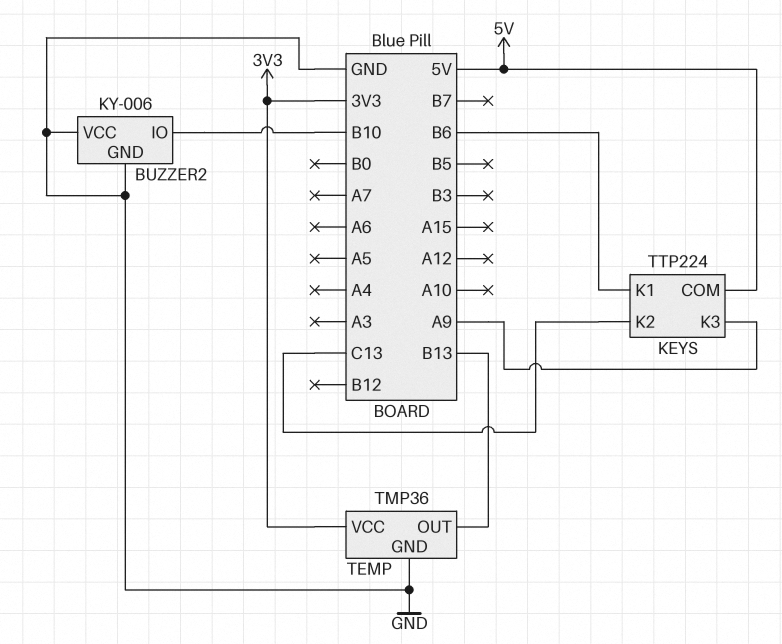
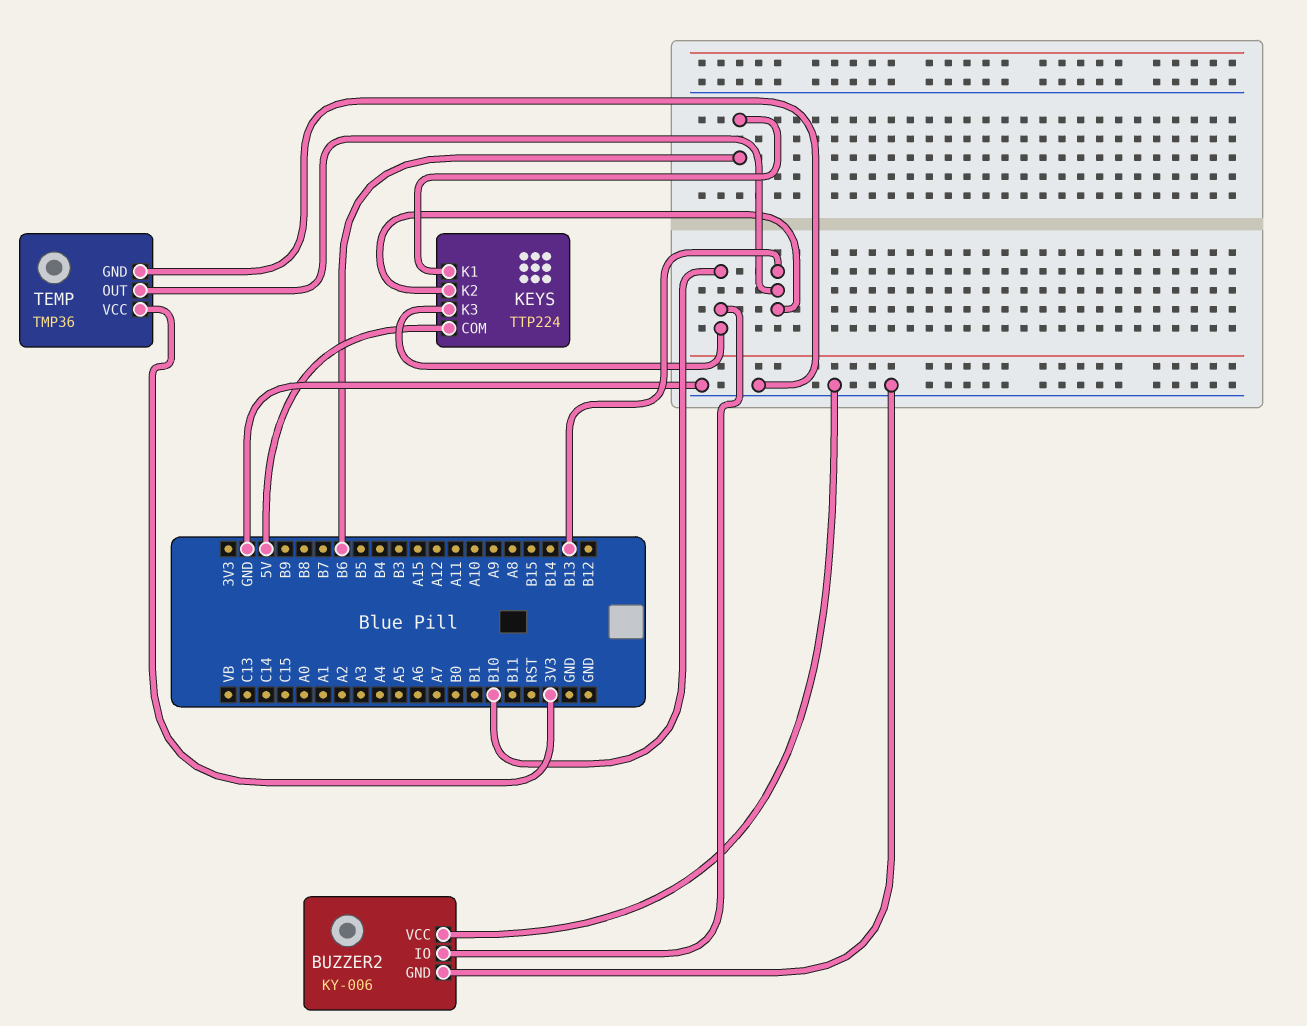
KEYS pin K2: C13 -> B13
KEYS pin K3: A9 -> B10

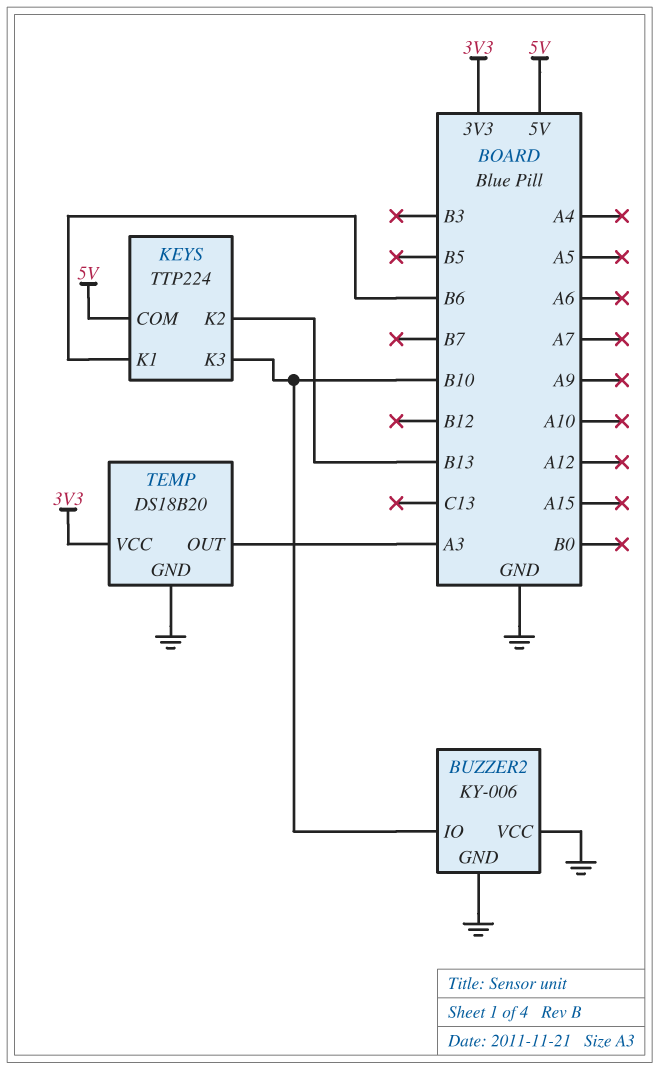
TEMP: TMP36 -> DS18B20
TEMP pin OUT: B13 -> A3

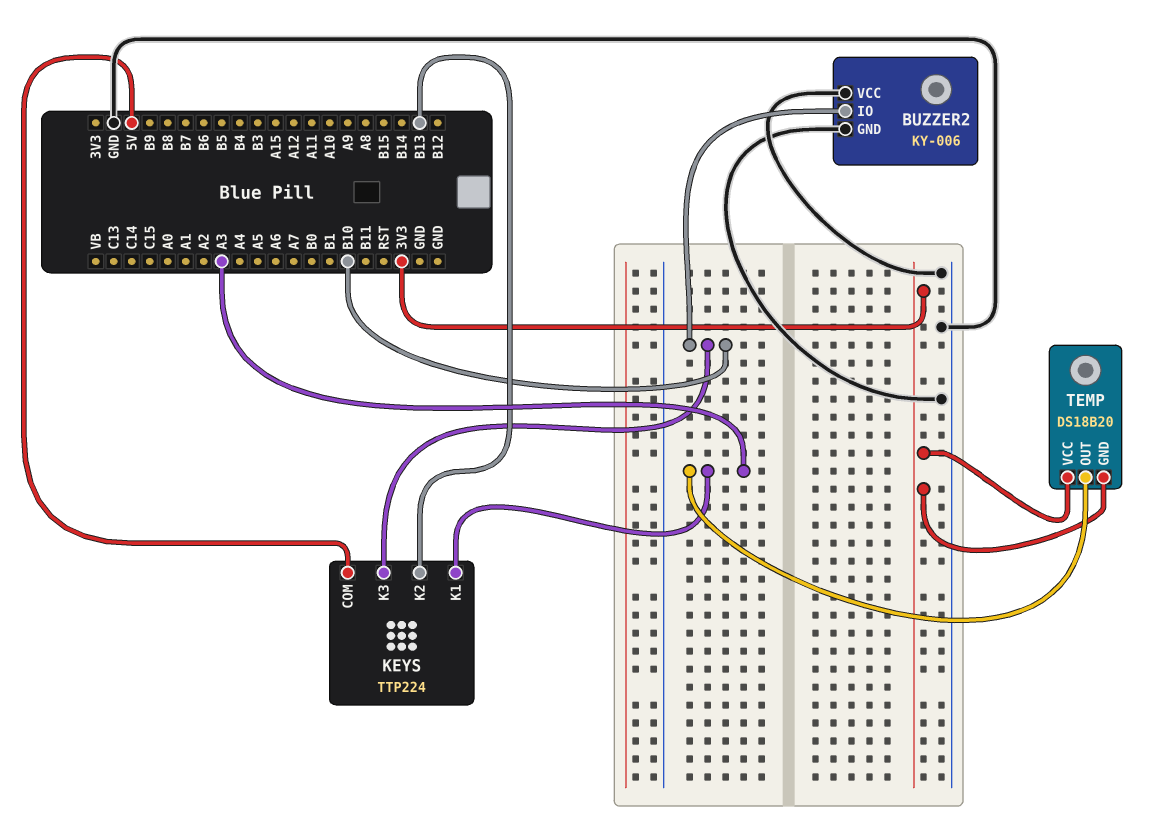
KEYS pin K1: B6 -> A3
TEMP pin GND: GND -> 3V3

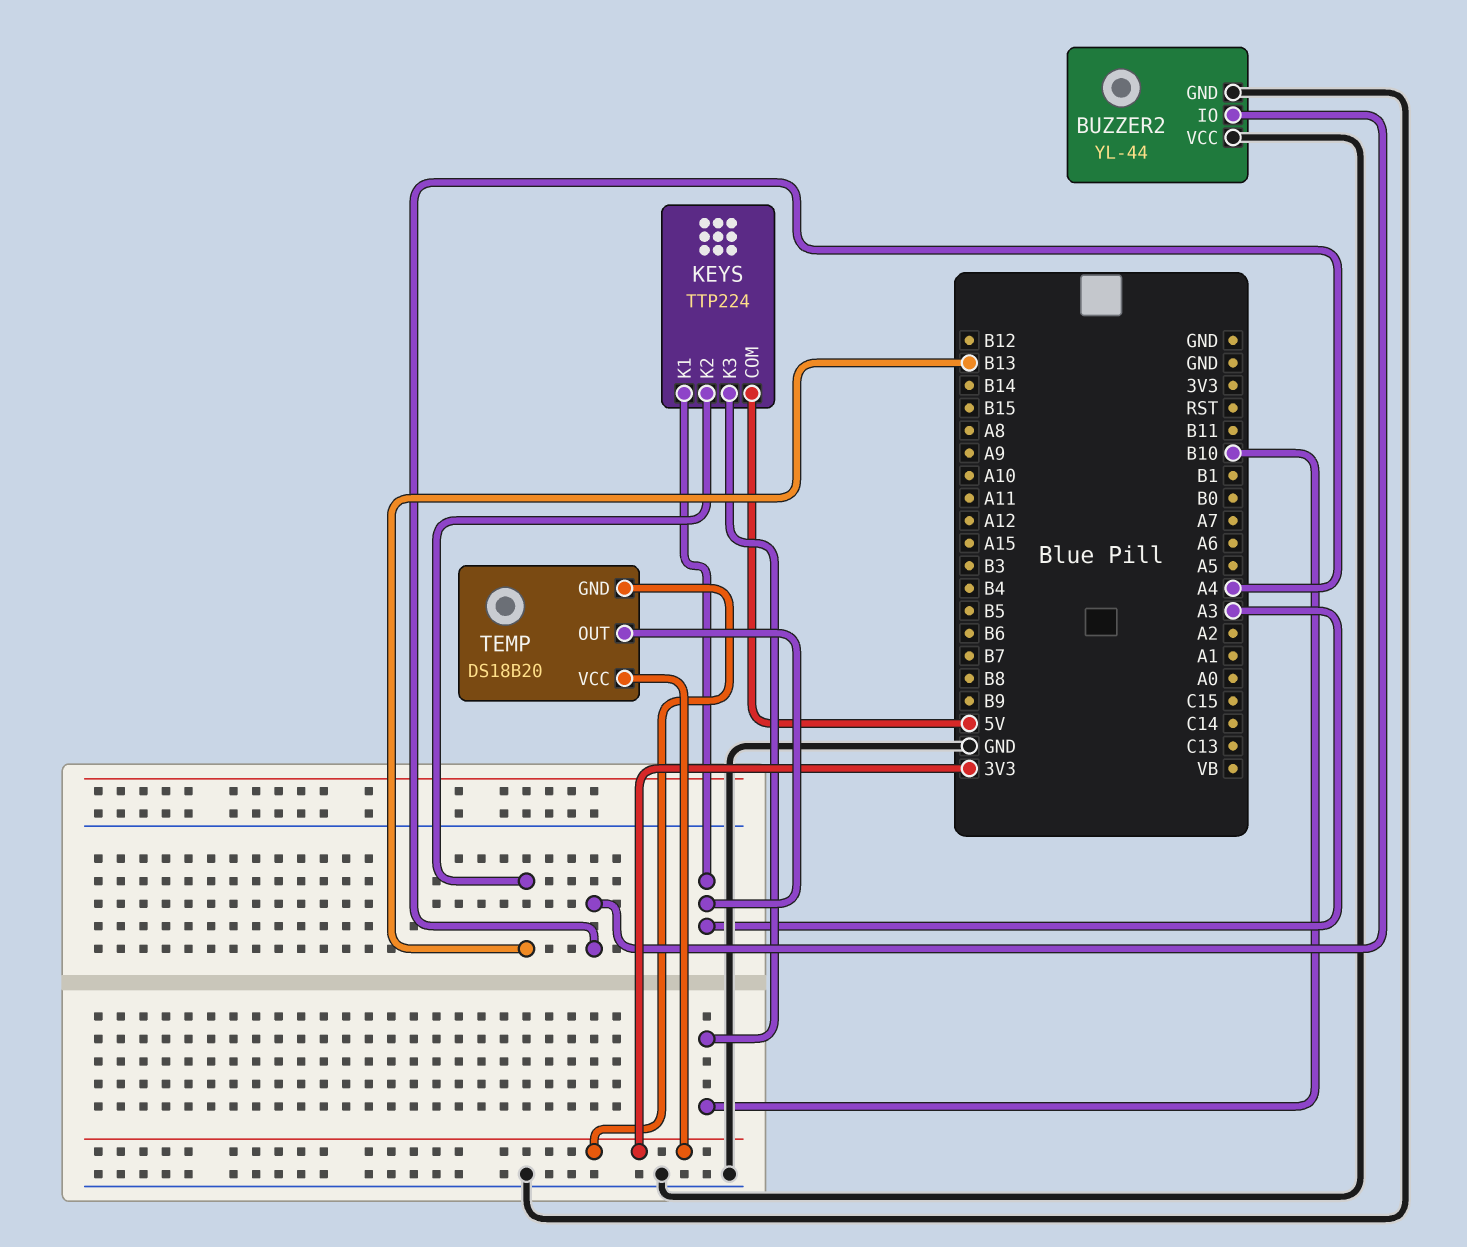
BUZZER2: KY-006 -> YL-44
BUZZER2 pin IO: B10 -> A4

